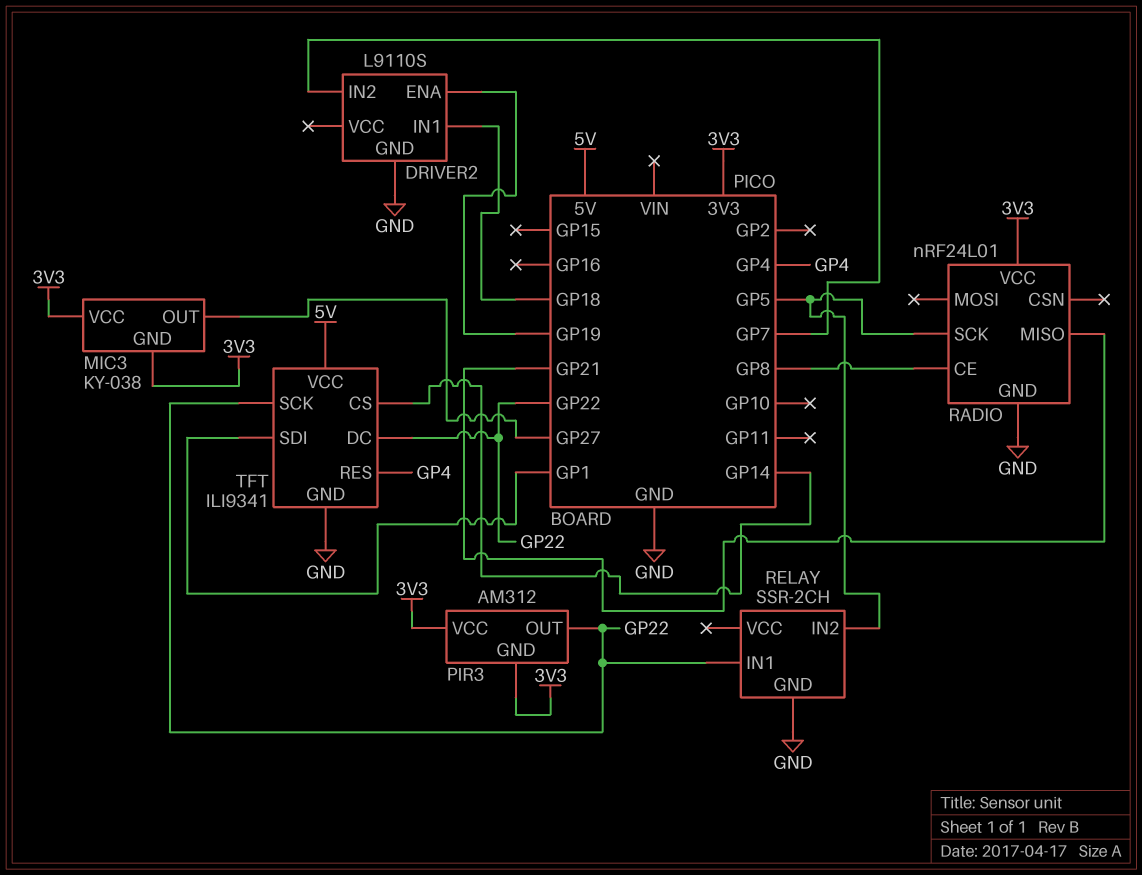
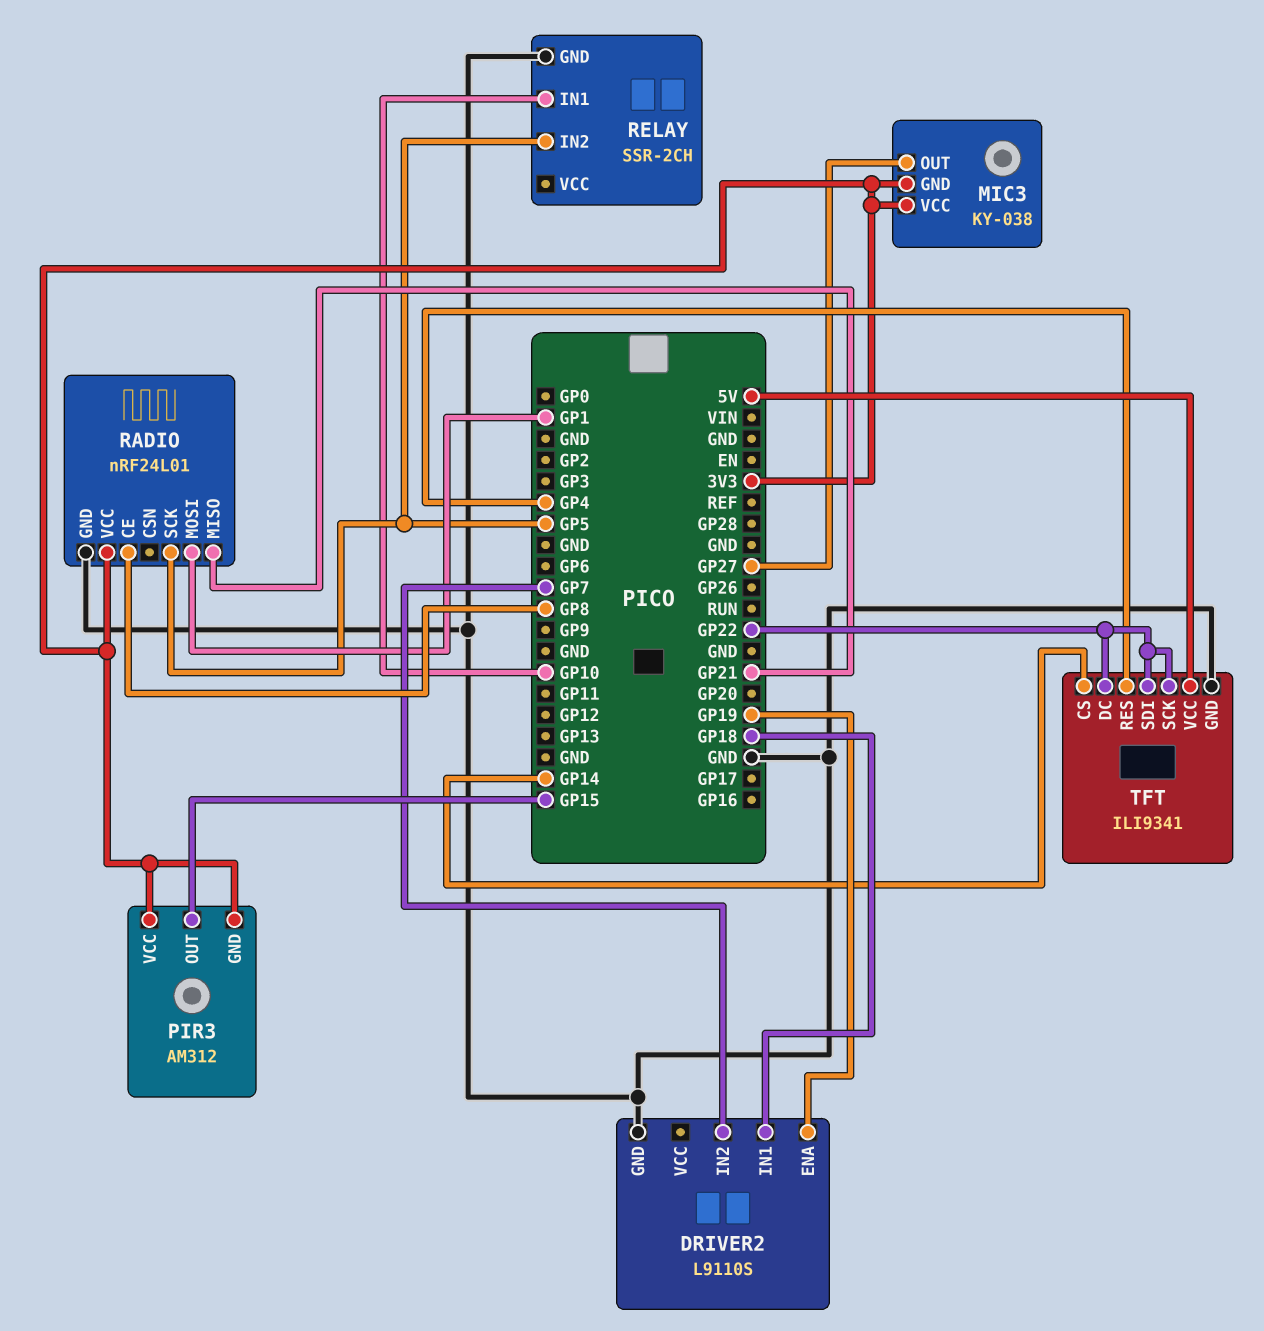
PIR3 pin OUT: GP22 -> GP15
RADIO pin MOSI: none -> GP1
RELAY pin IN1: GP22 -> GP10
TFT pin SDI: GP1 -> GP22

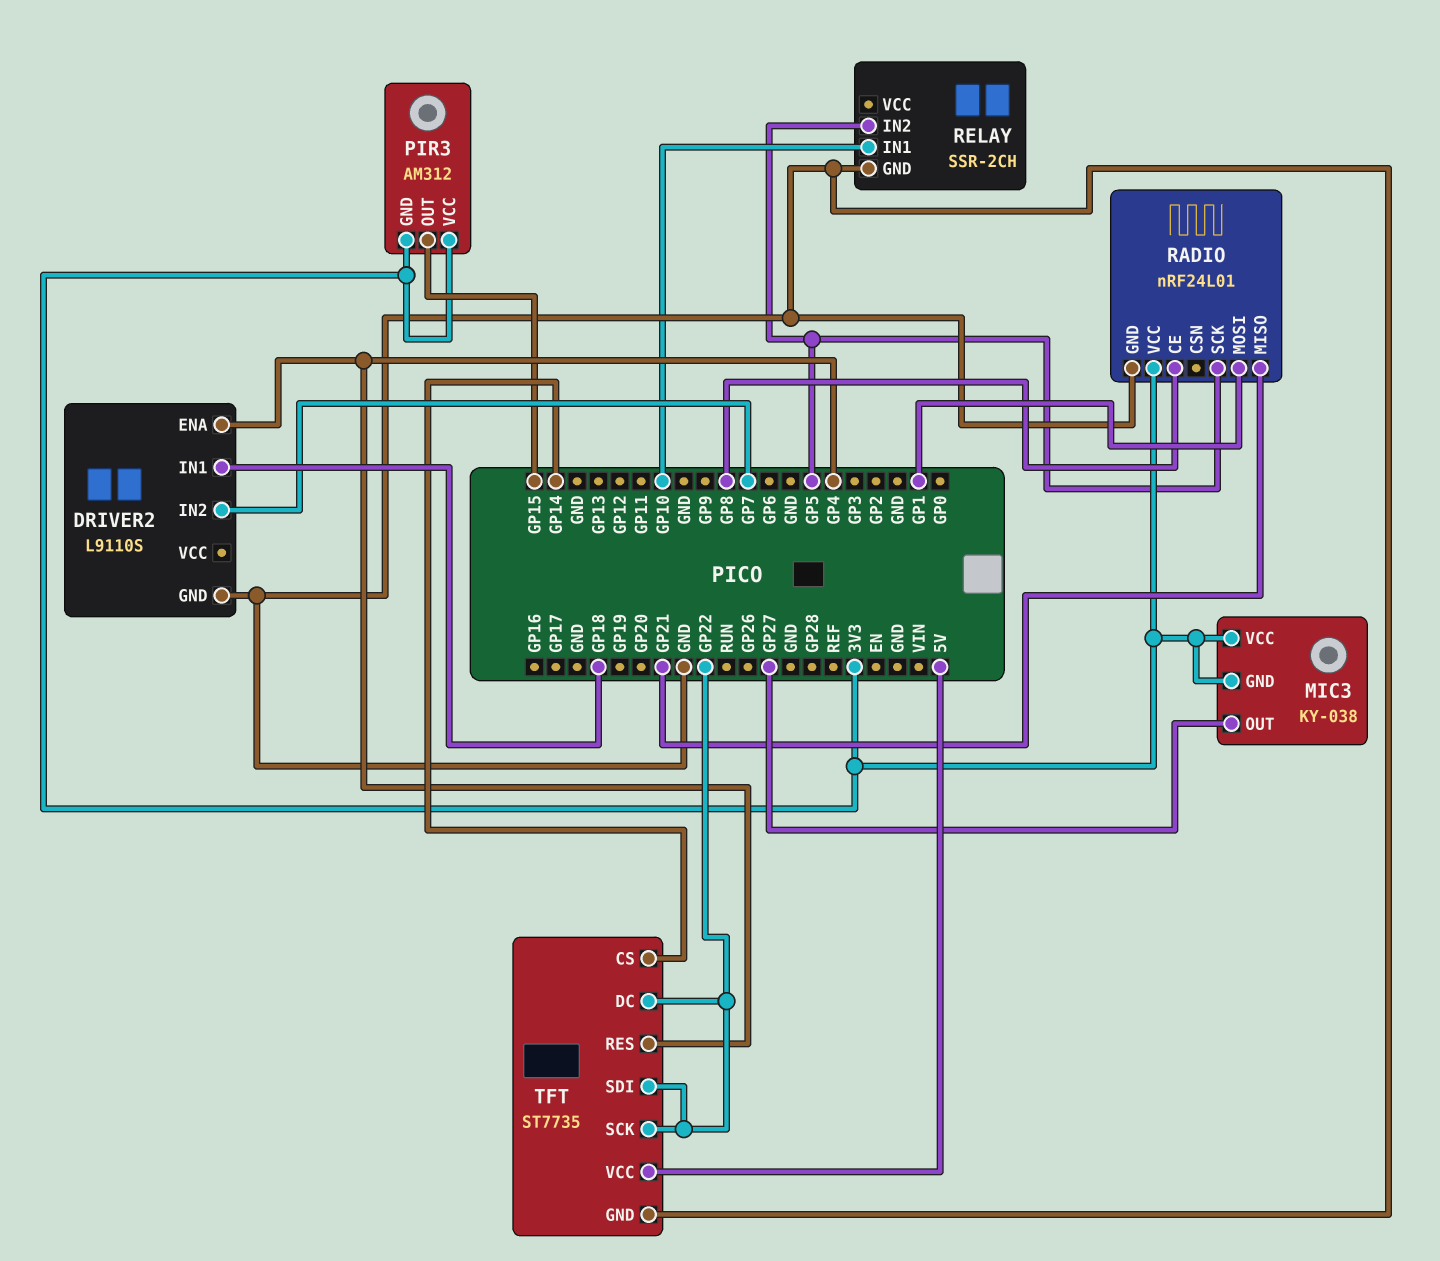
DRIVER2 pin ENA: GP19 -> GP4
TFT: ILI9341 -> ST7735

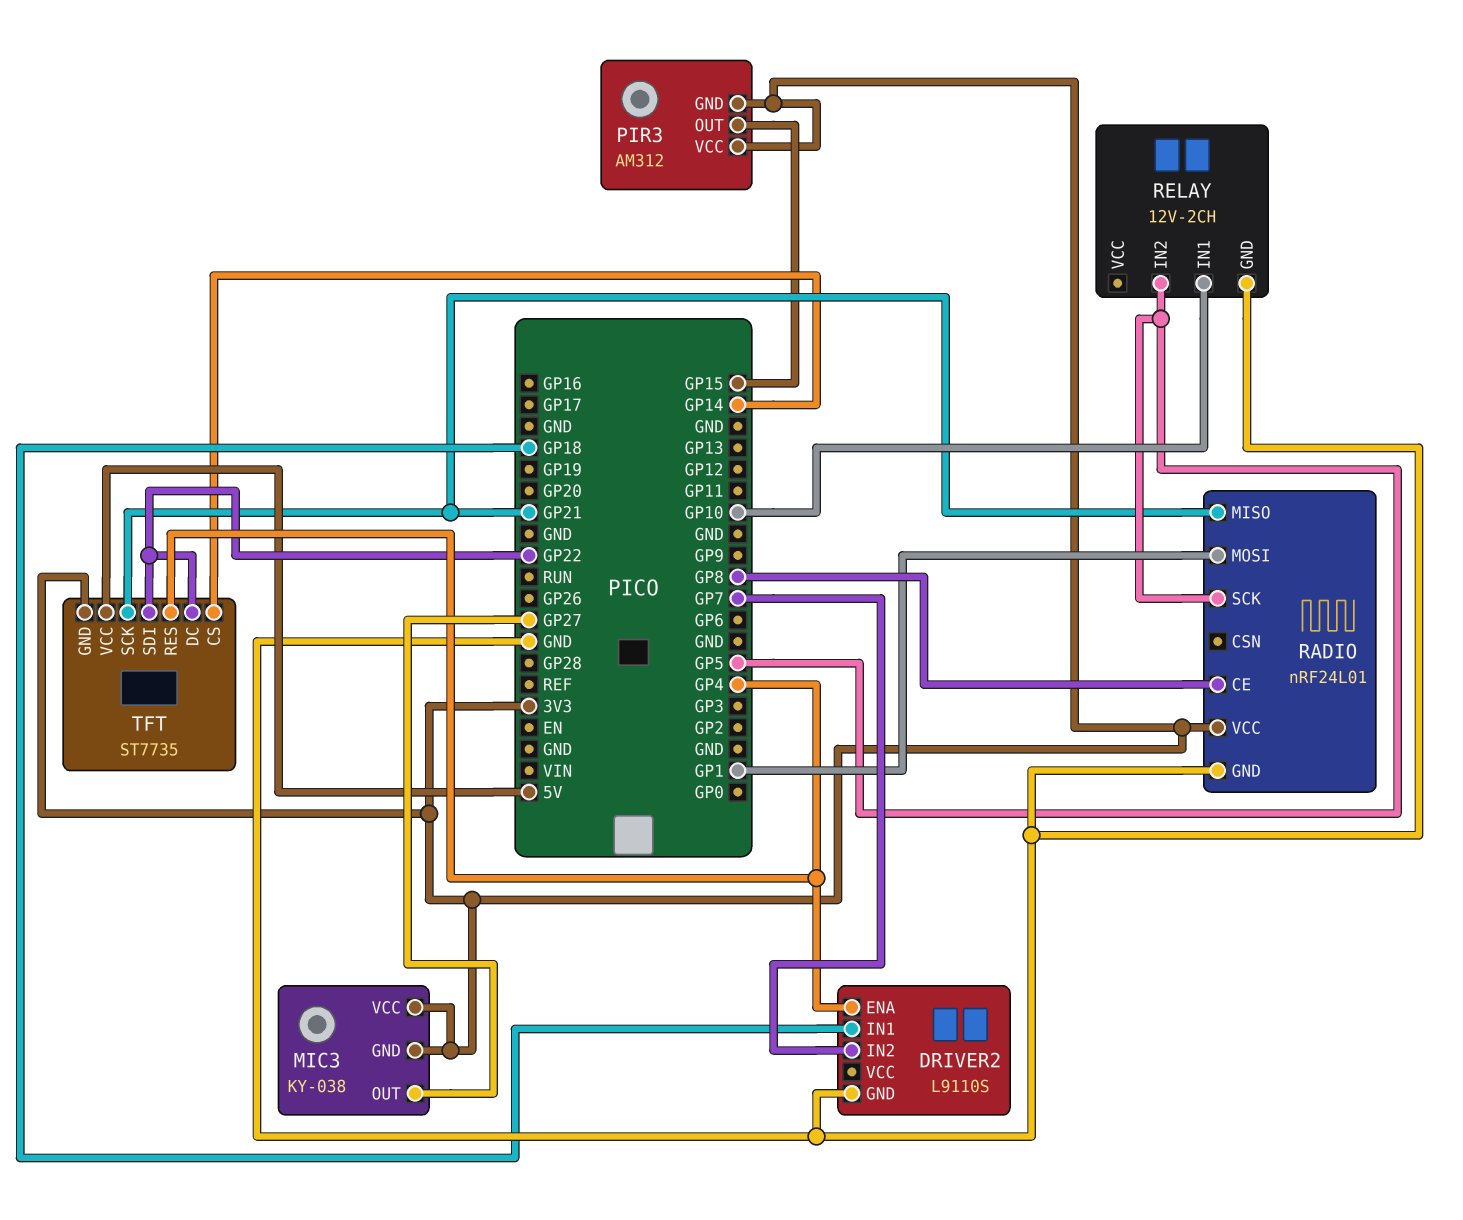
RELAY: SSR-2CH -> 12V-2CH
TFT pin GND: GND -> 3V3
TFT pin SCK: GP22 -> GP21

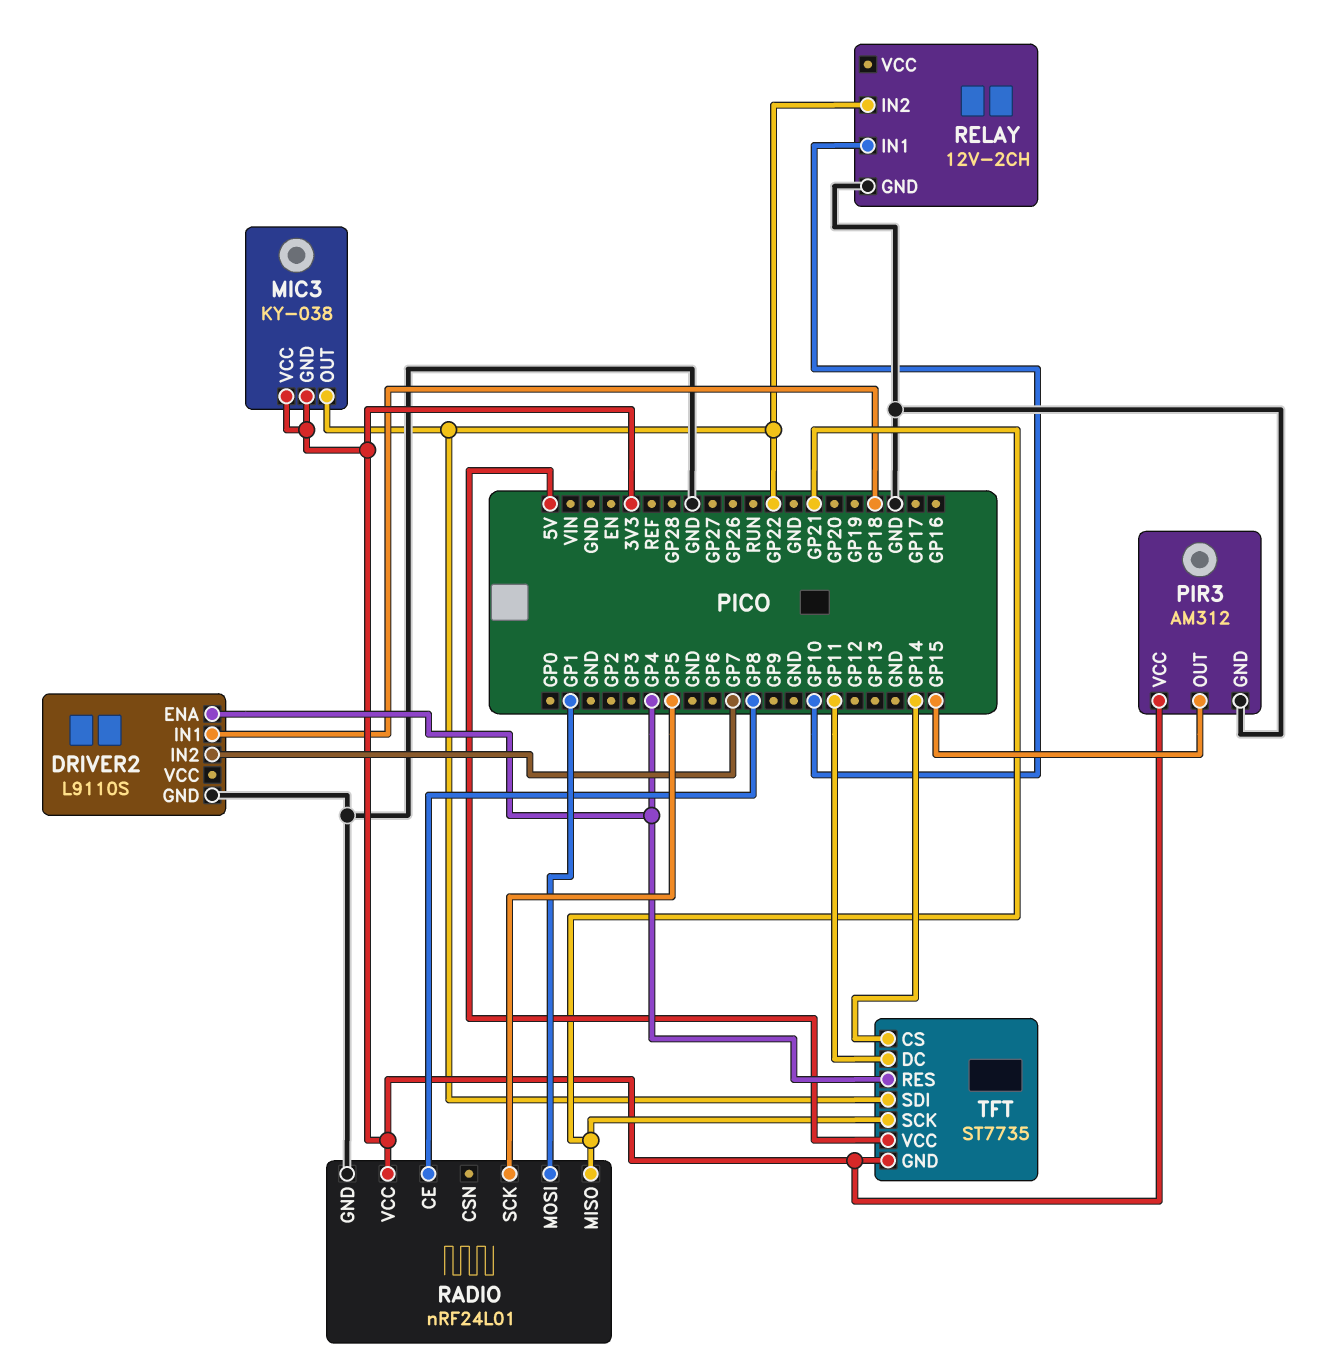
MIC3 pin OUT: GP27 -> GP22
PIR3 pin GND: 3V3 -> GND
RELAY pin IN2: GP5 -> GP22
TFT pin DC: GP22 -> GP11

